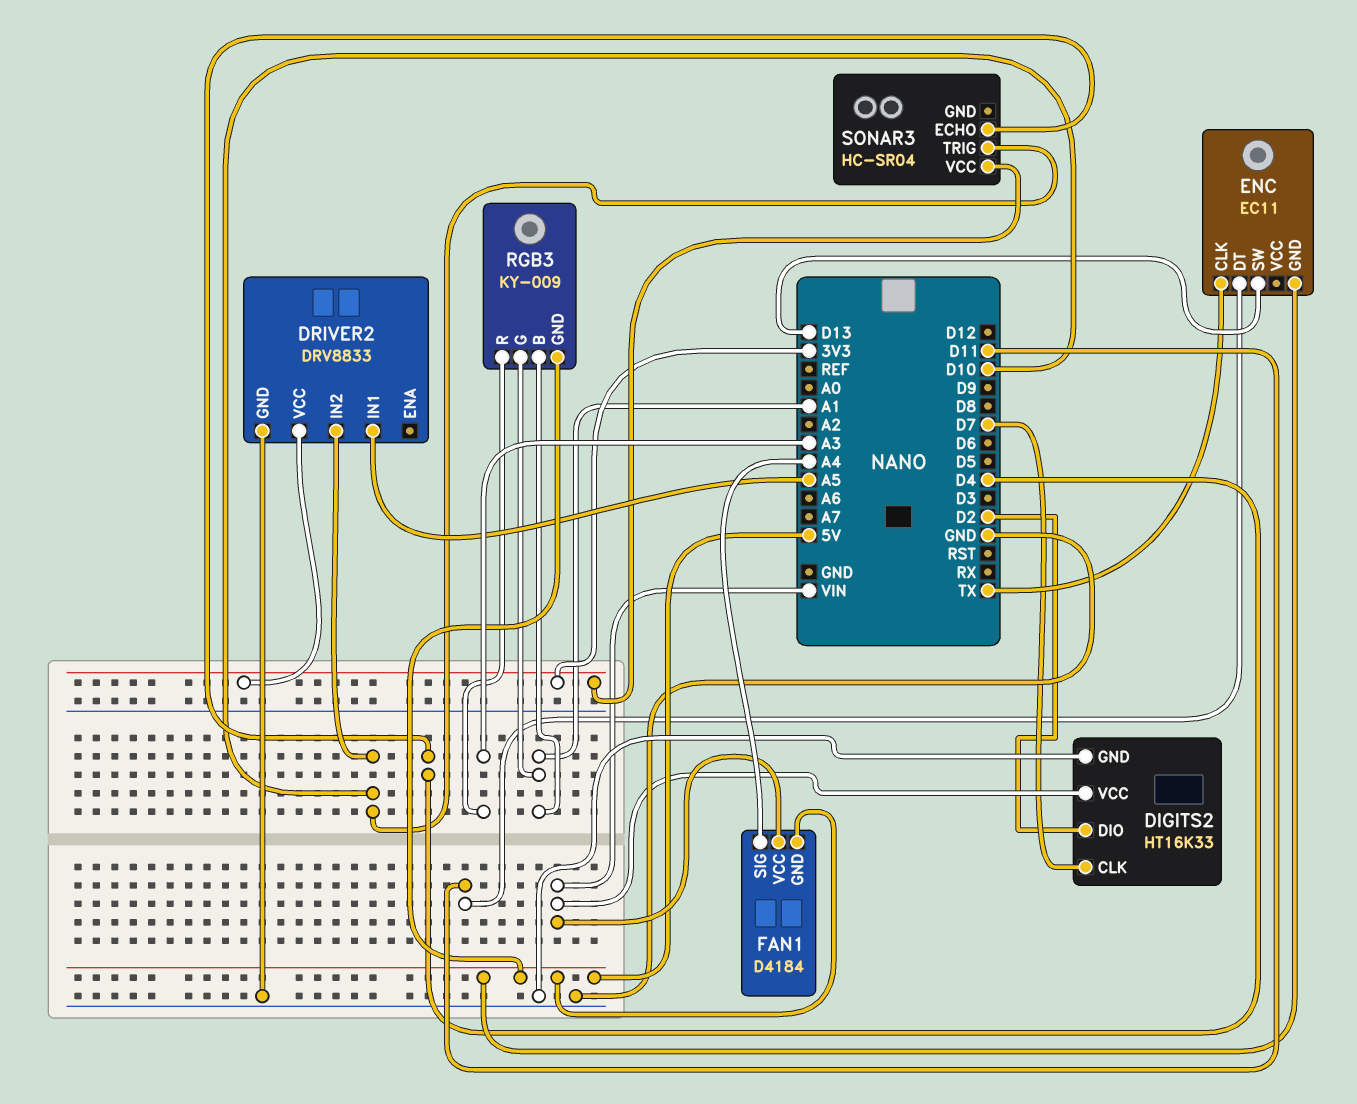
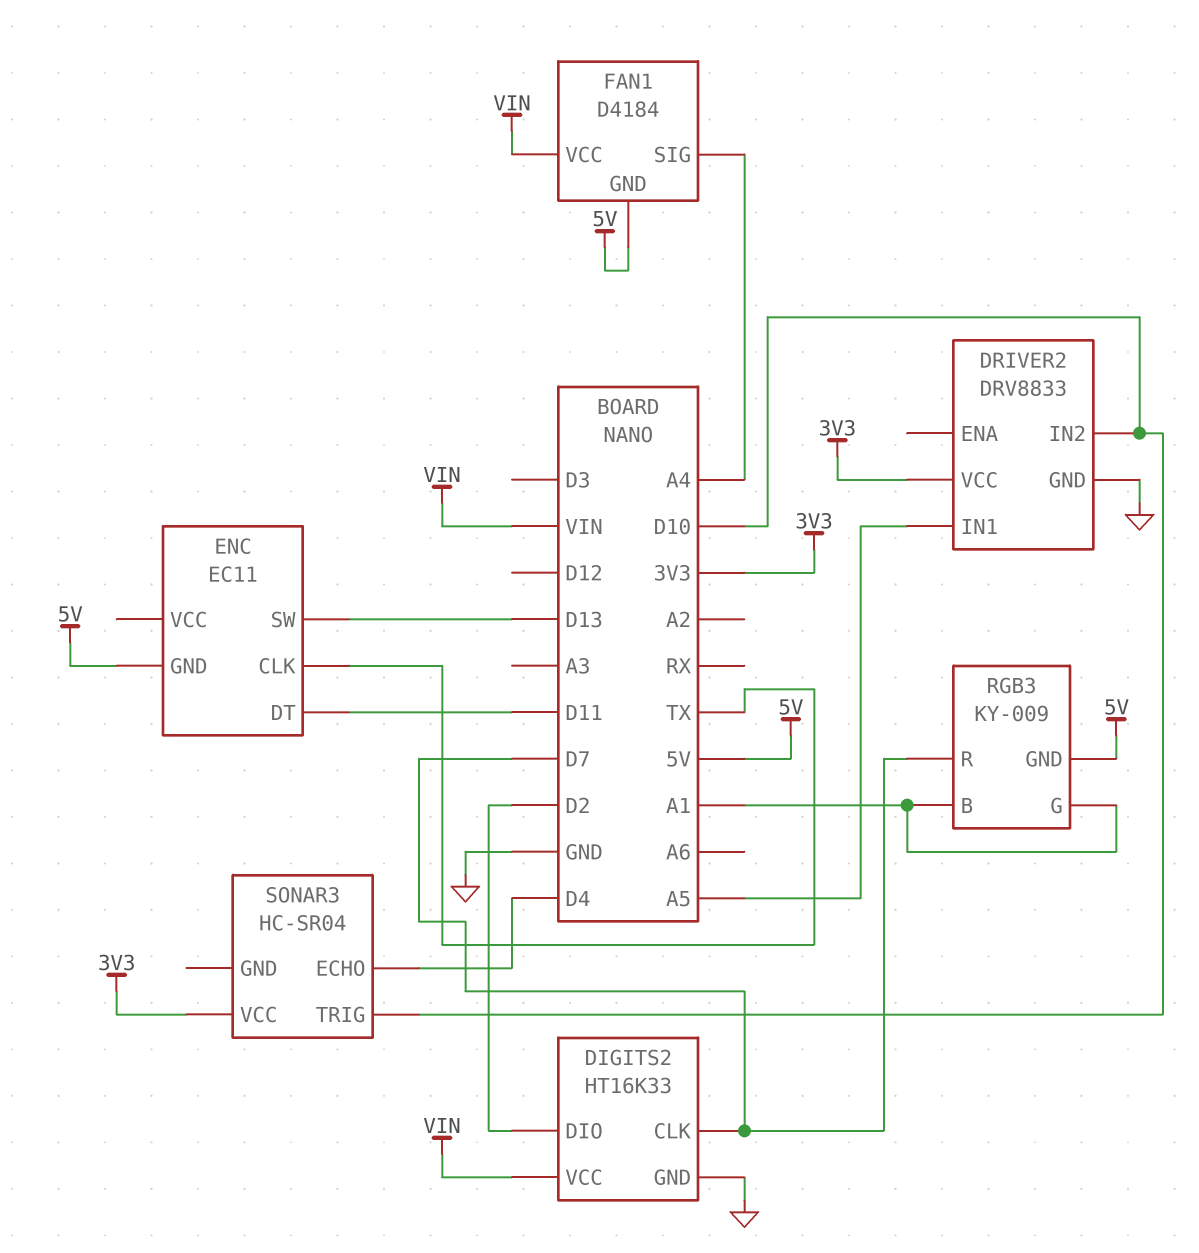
RGB3 pin R: A3 -> D7

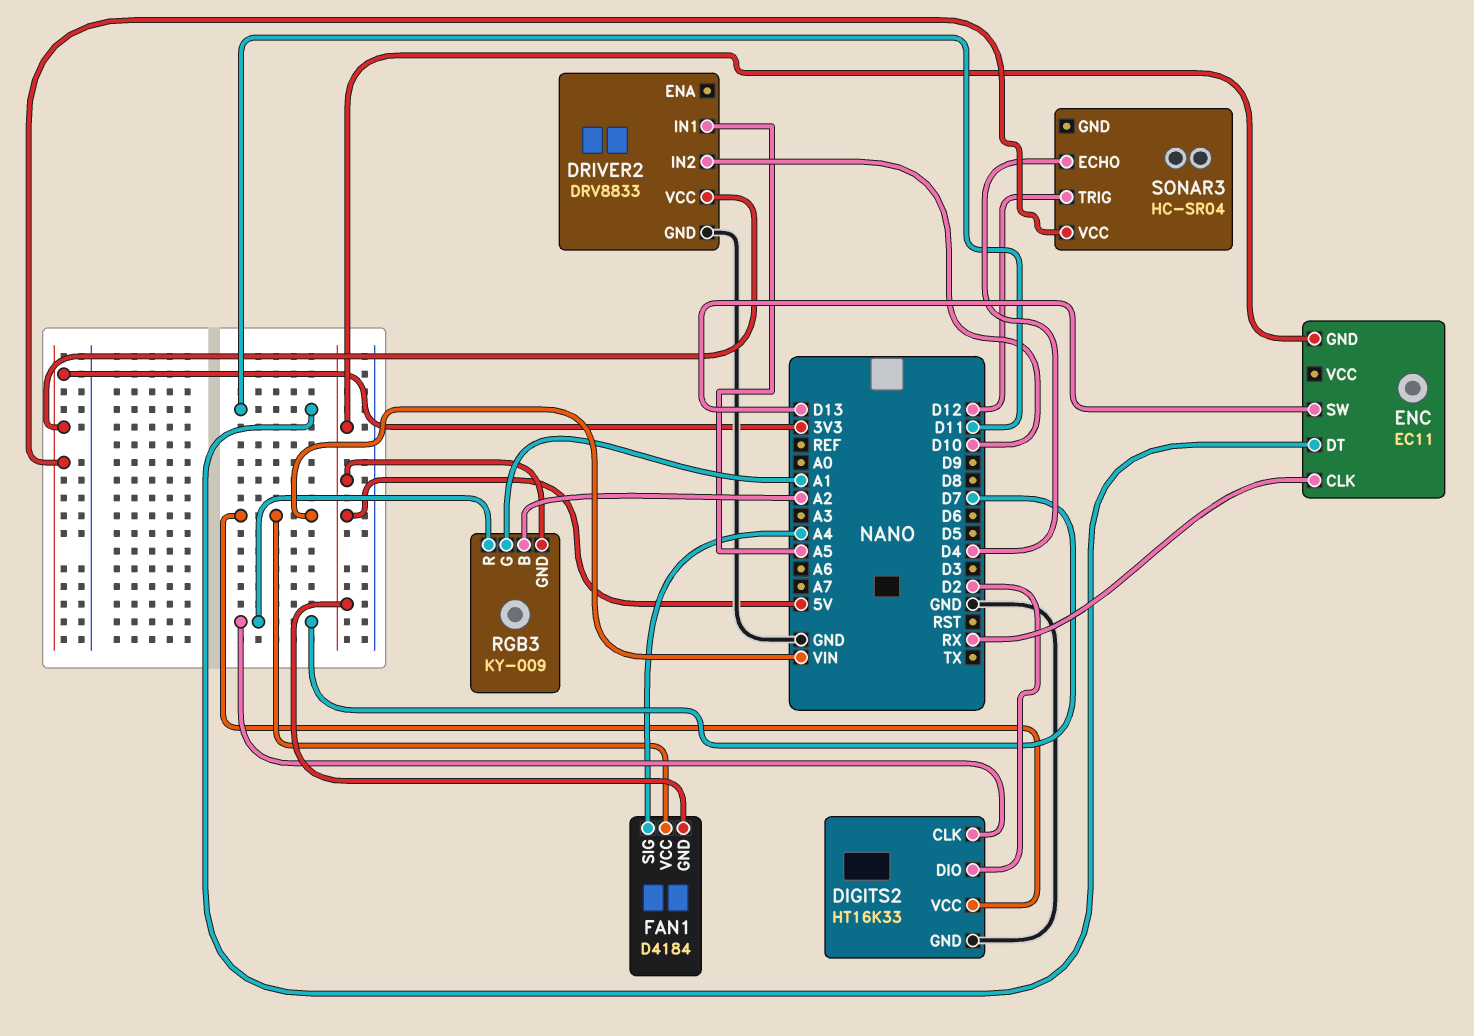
ENC pin CLK: TX -> RX
RGB3 pin B: A1 -> A2
SONAR3 pin TRIG: D10 -> D12

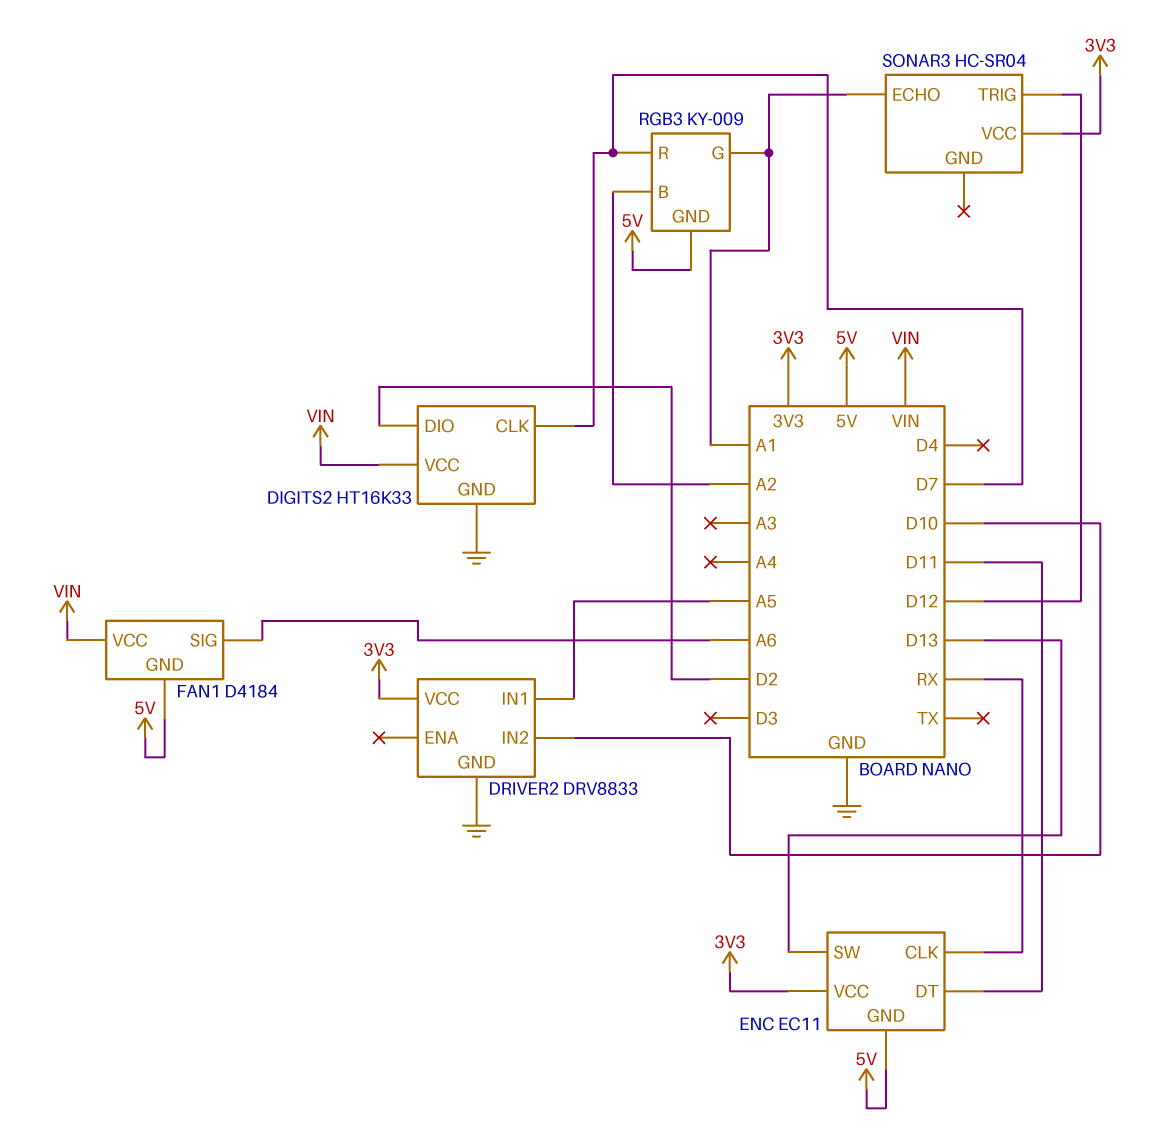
ENC pin VCC: none -> 3V3
FAN1 pin SIG: A4 -> A6
SONAR3 pin ECHO: D4 -> A1

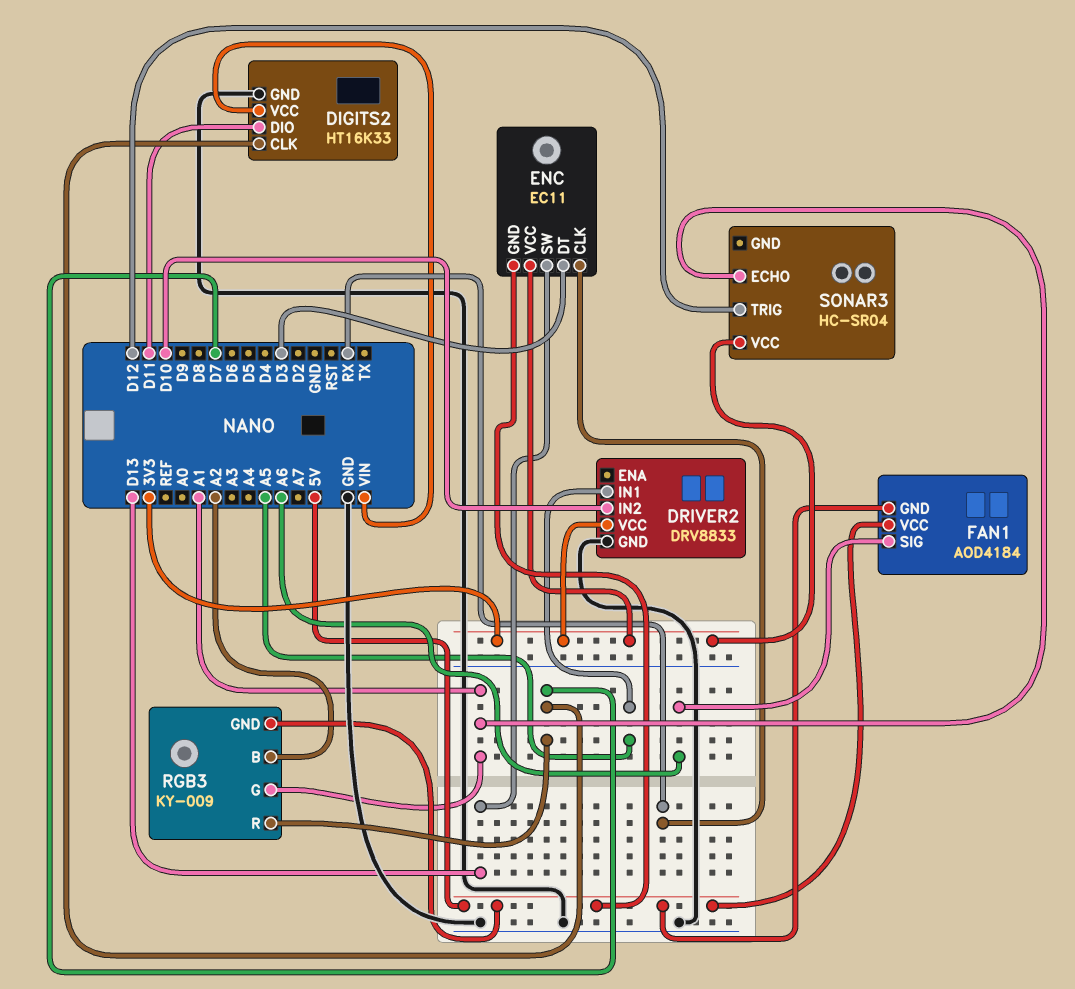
DIGITS2 pin DIO: D2 -> D11
ENC pin DT: D11 -> D3
FAN1: D4184 -> AOD4184
FAN1 pin VCC: VIN -> 5V

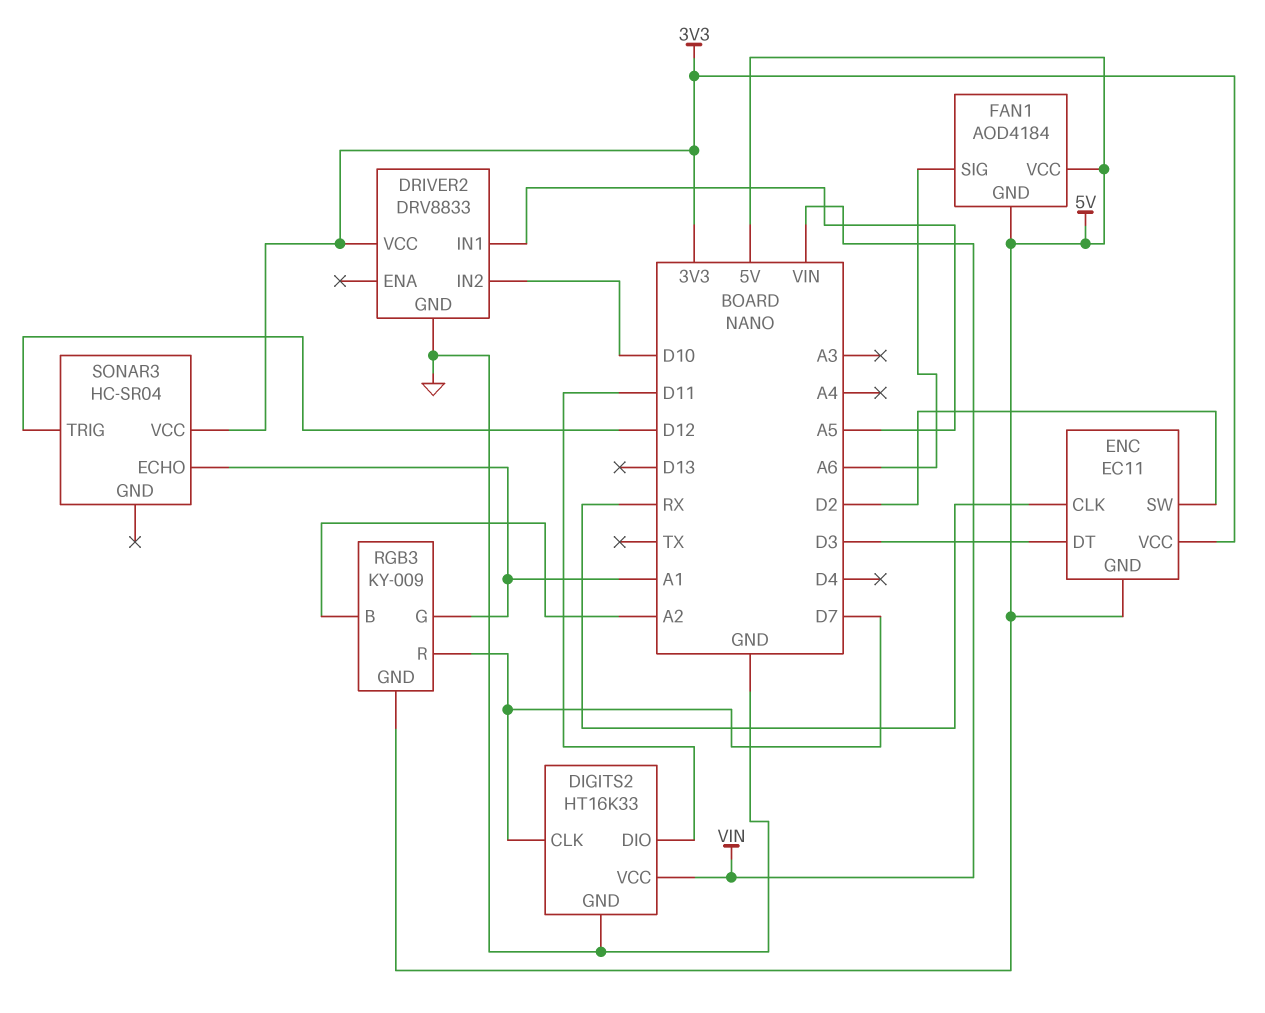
ENC pin SW: D13 -> D2

